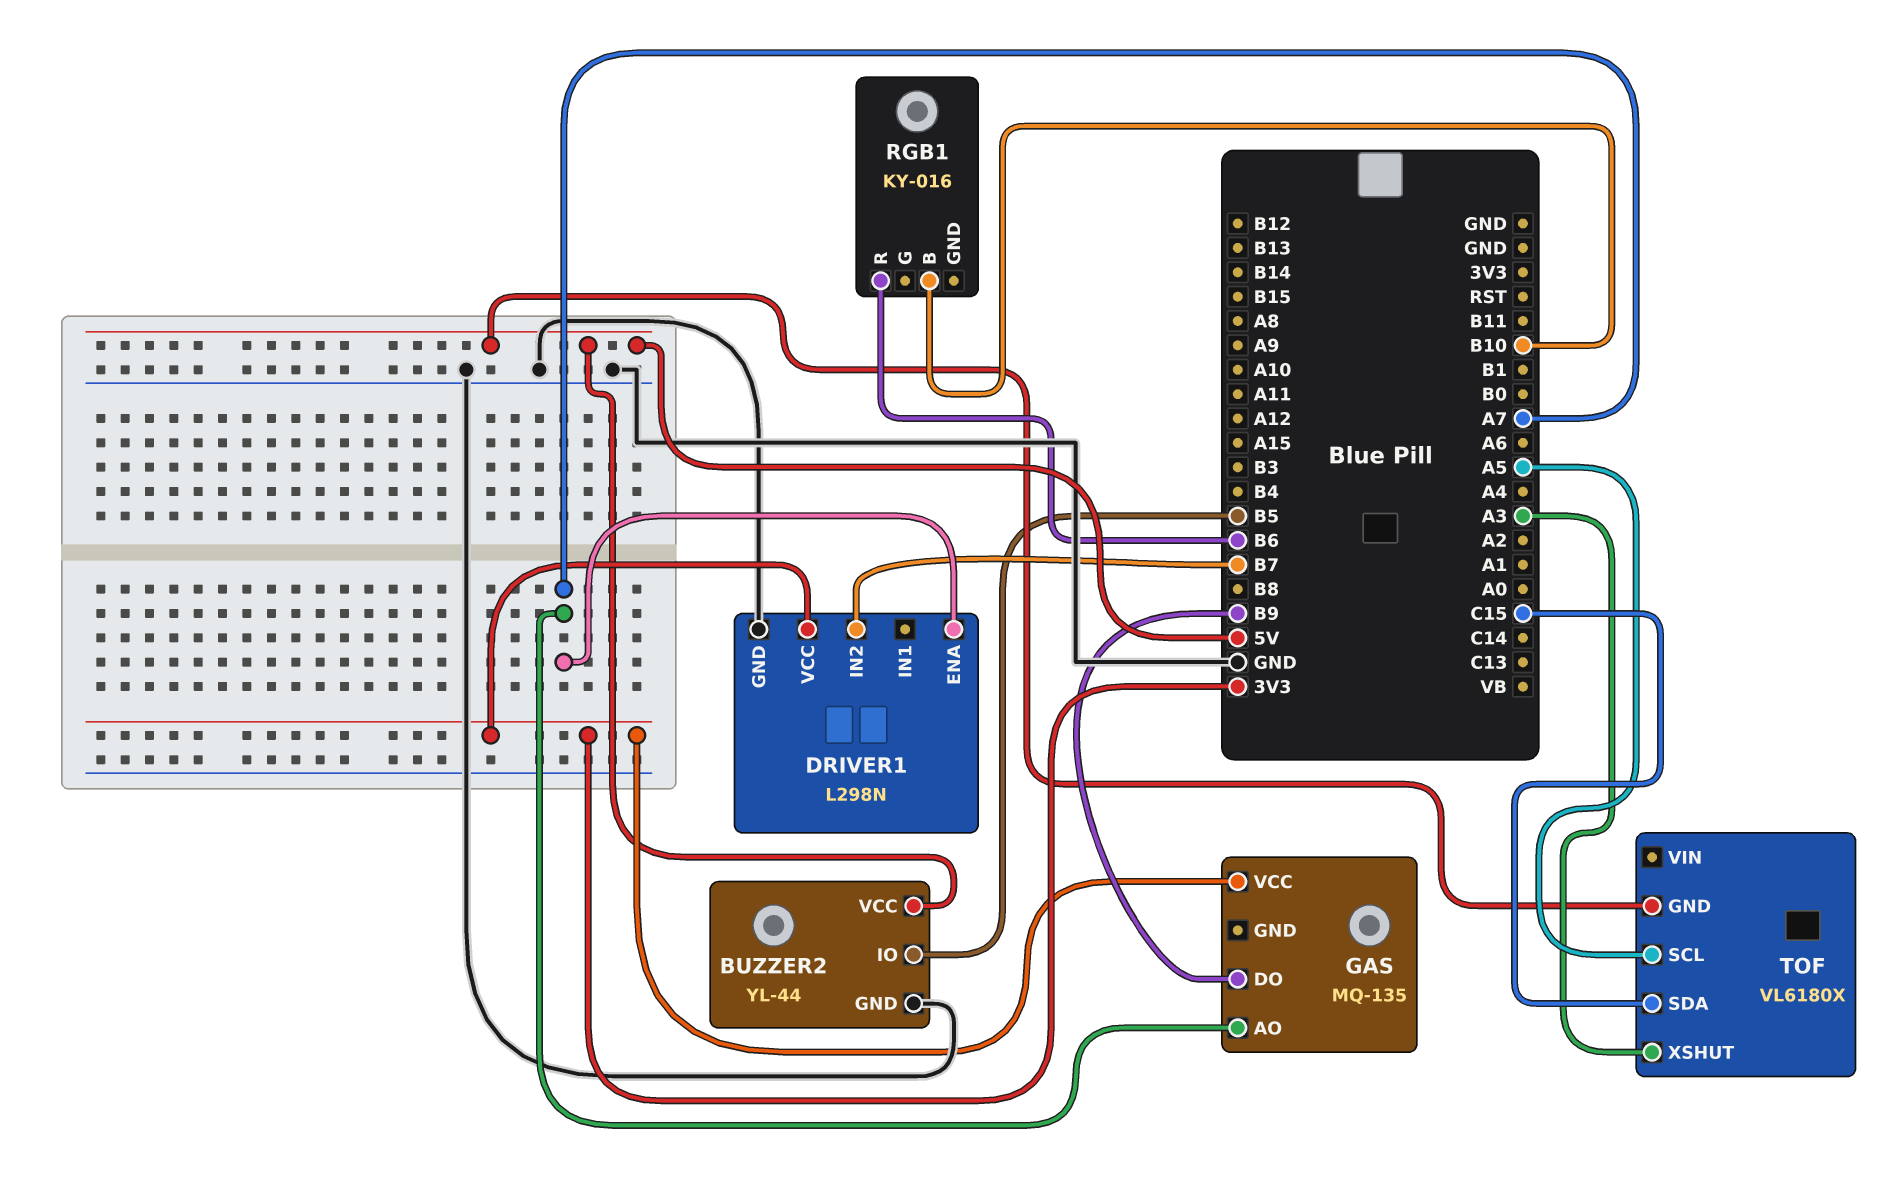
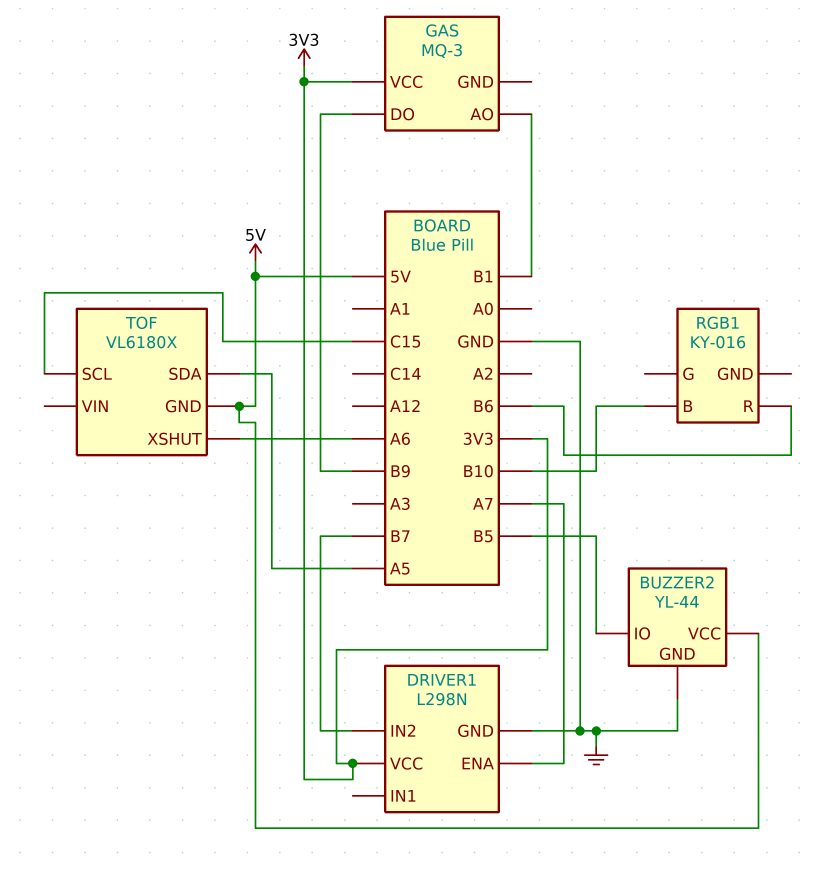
GAS: MQ-135 -> MQ-3
GAS pin AO: A7 -> B1
TOF pin SCL: A5 -> C15
TOF pin SDA: C15 -> A5
TOF pin XSHUT: A3 -> A6

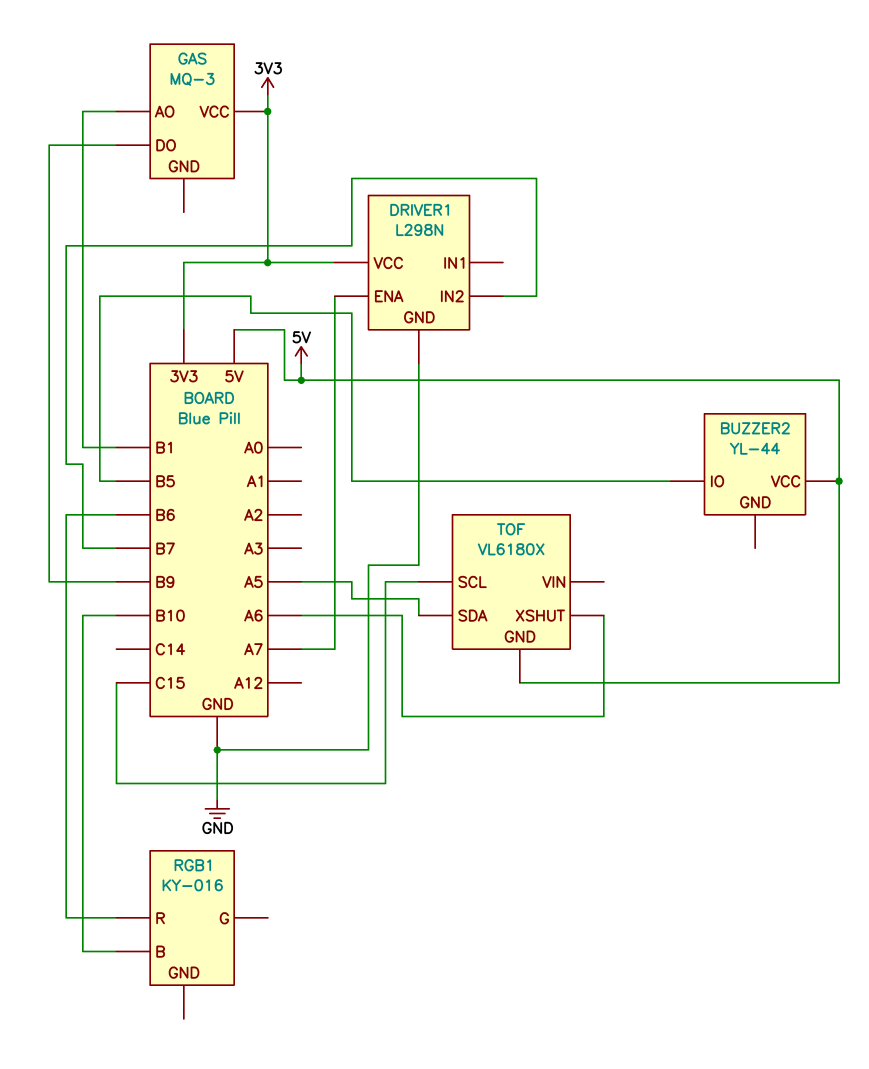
BUZZER2 pin GND: GND -> none

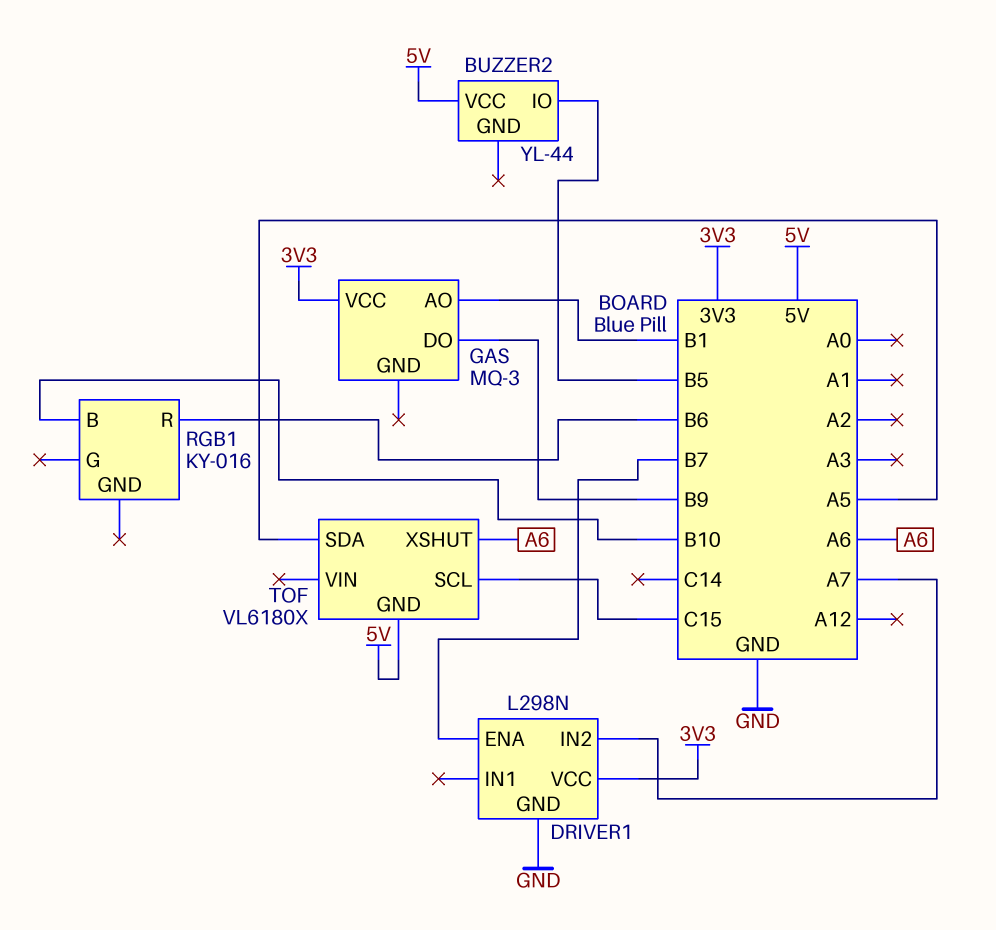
DRIVER1 pin ENA: A7 -> B7
DRIVER1 pin IN2: B7 -> A7

